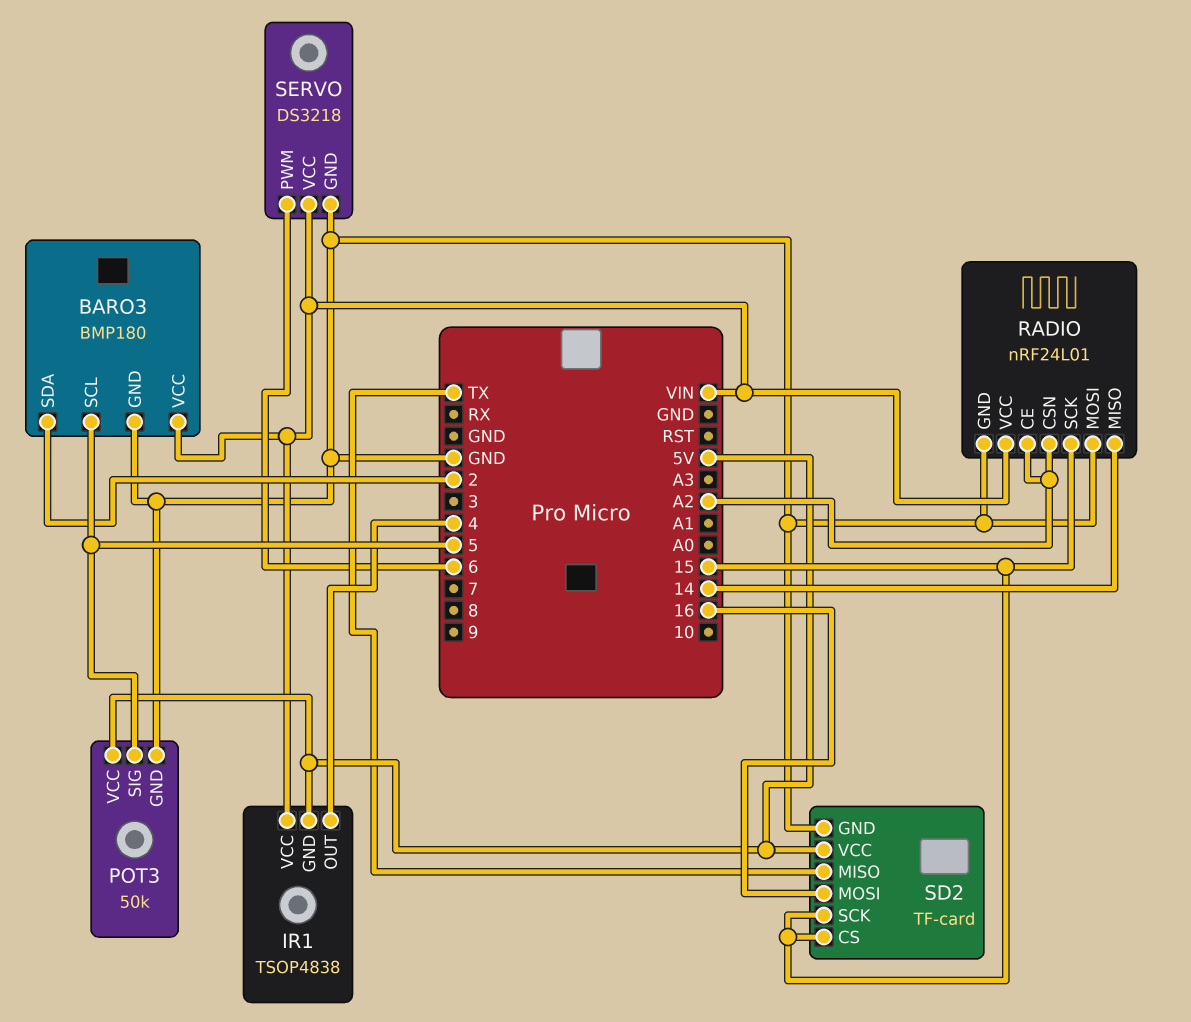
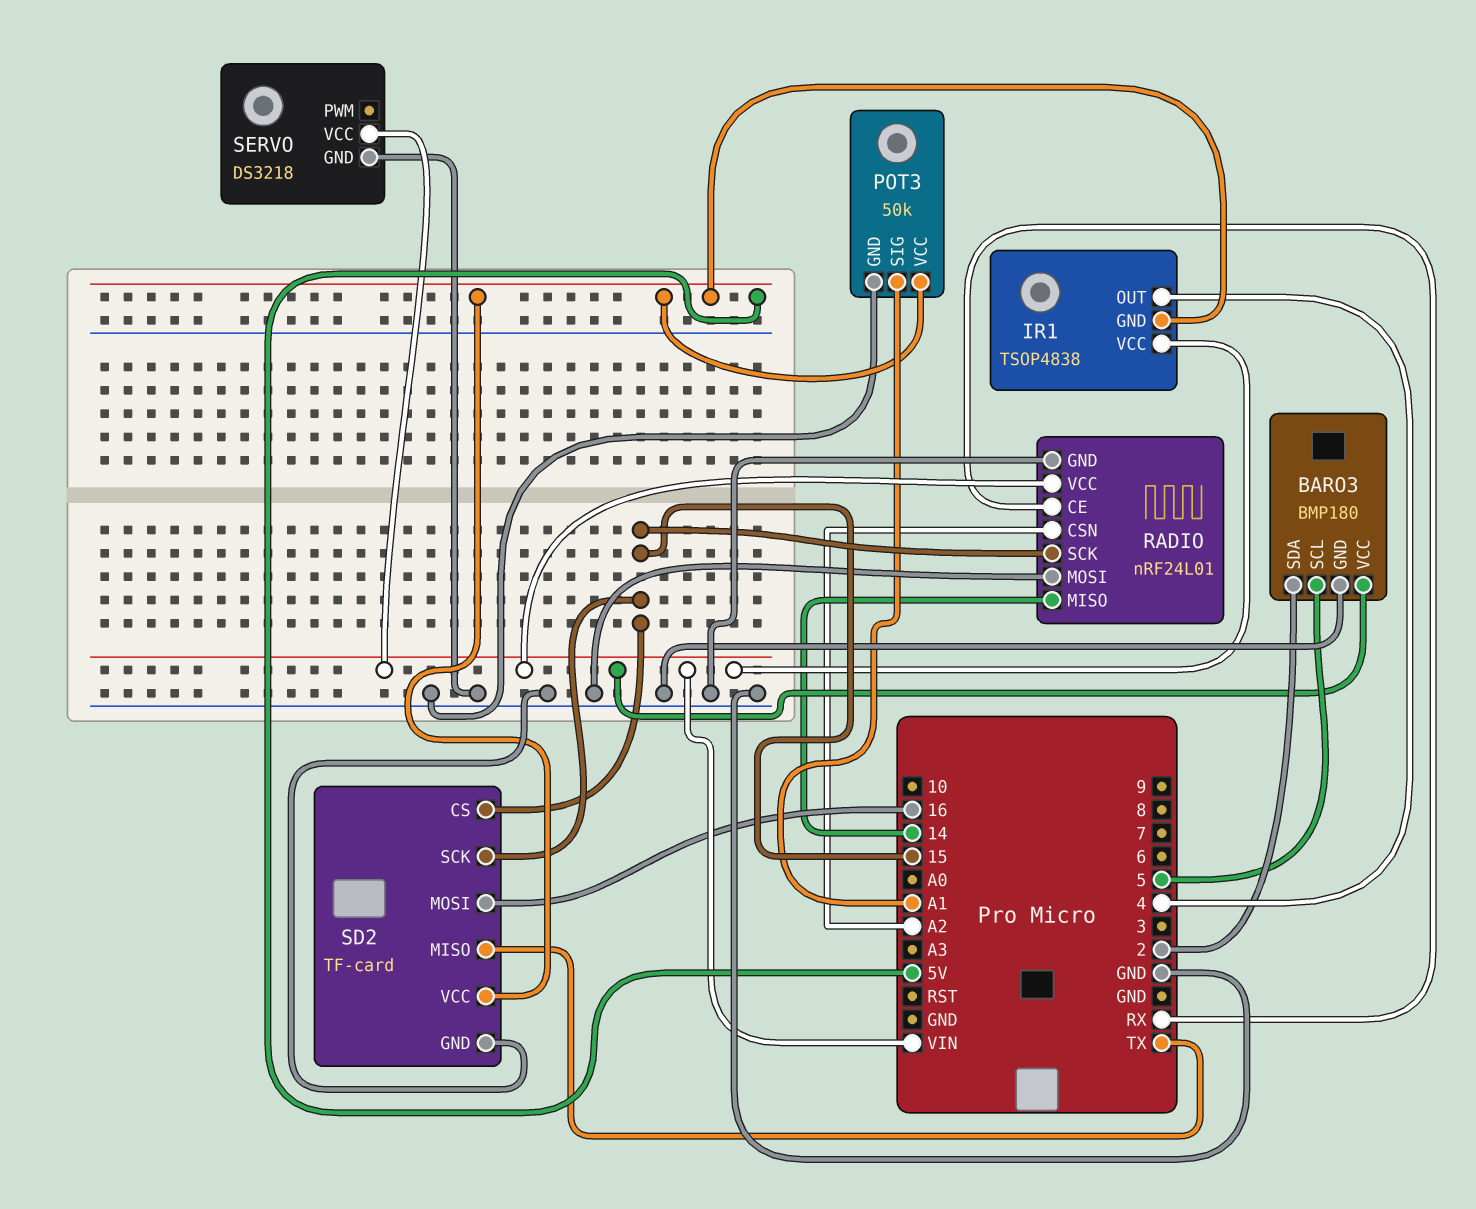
POT3 pin SIG: 5 -> A1
RADIO pin CE: A2 -> RX
SERVO pin PWM: 6 -> none

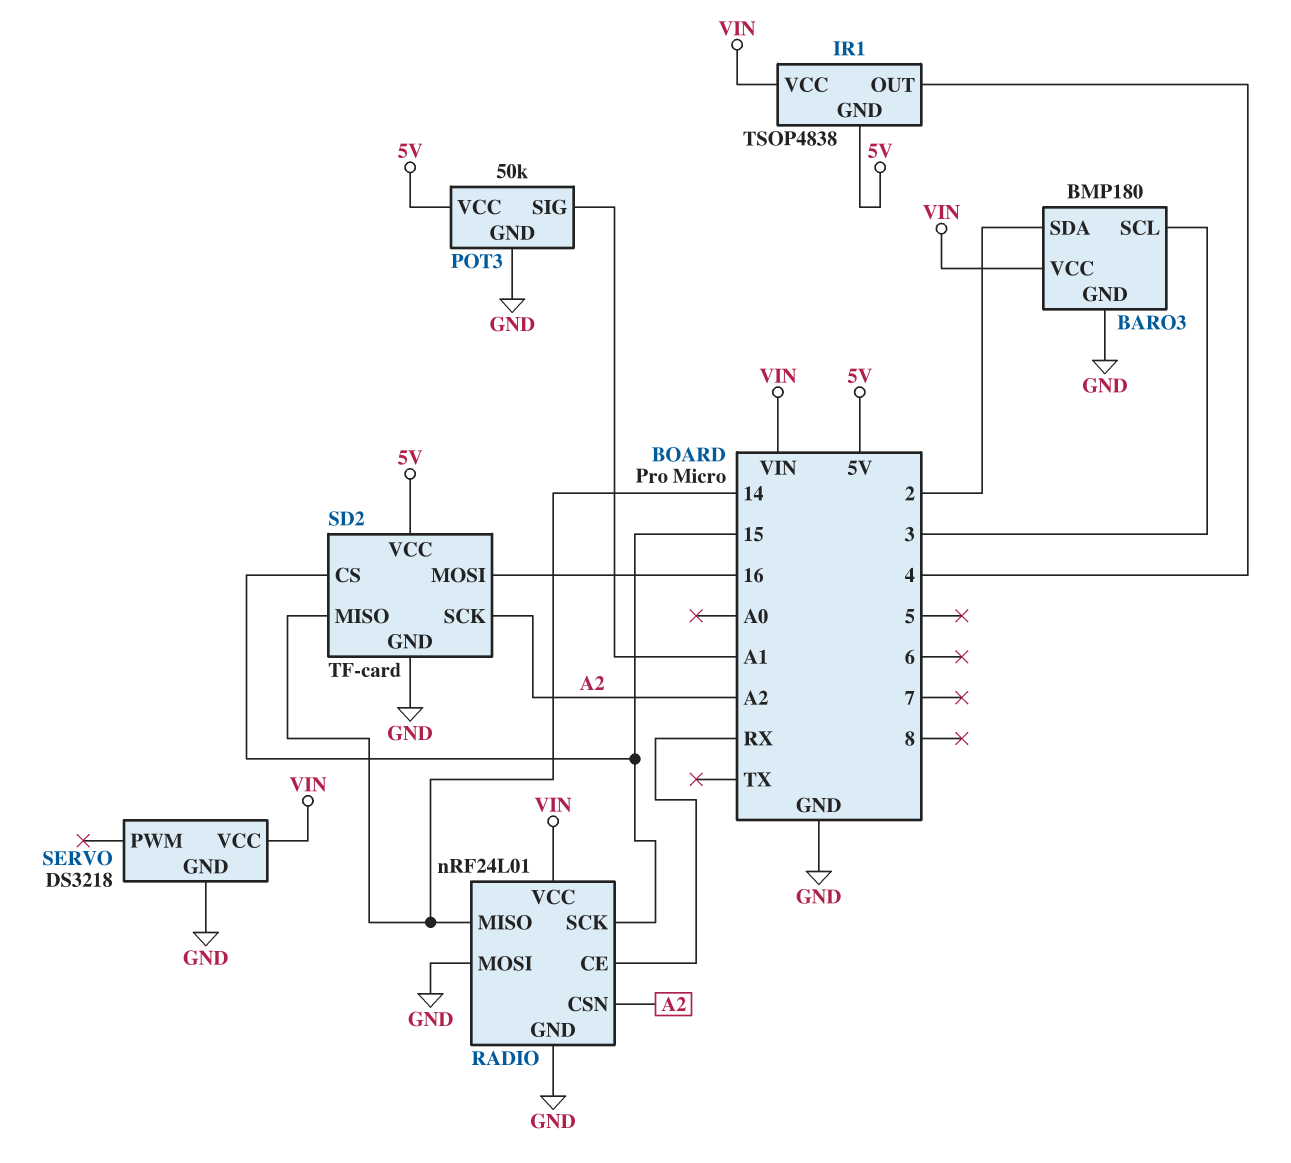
BARO3 pin SCL: 5 -> 3
SD2 pin MISO: TX -> 14
SD2 pin SCK: 15 -> A2

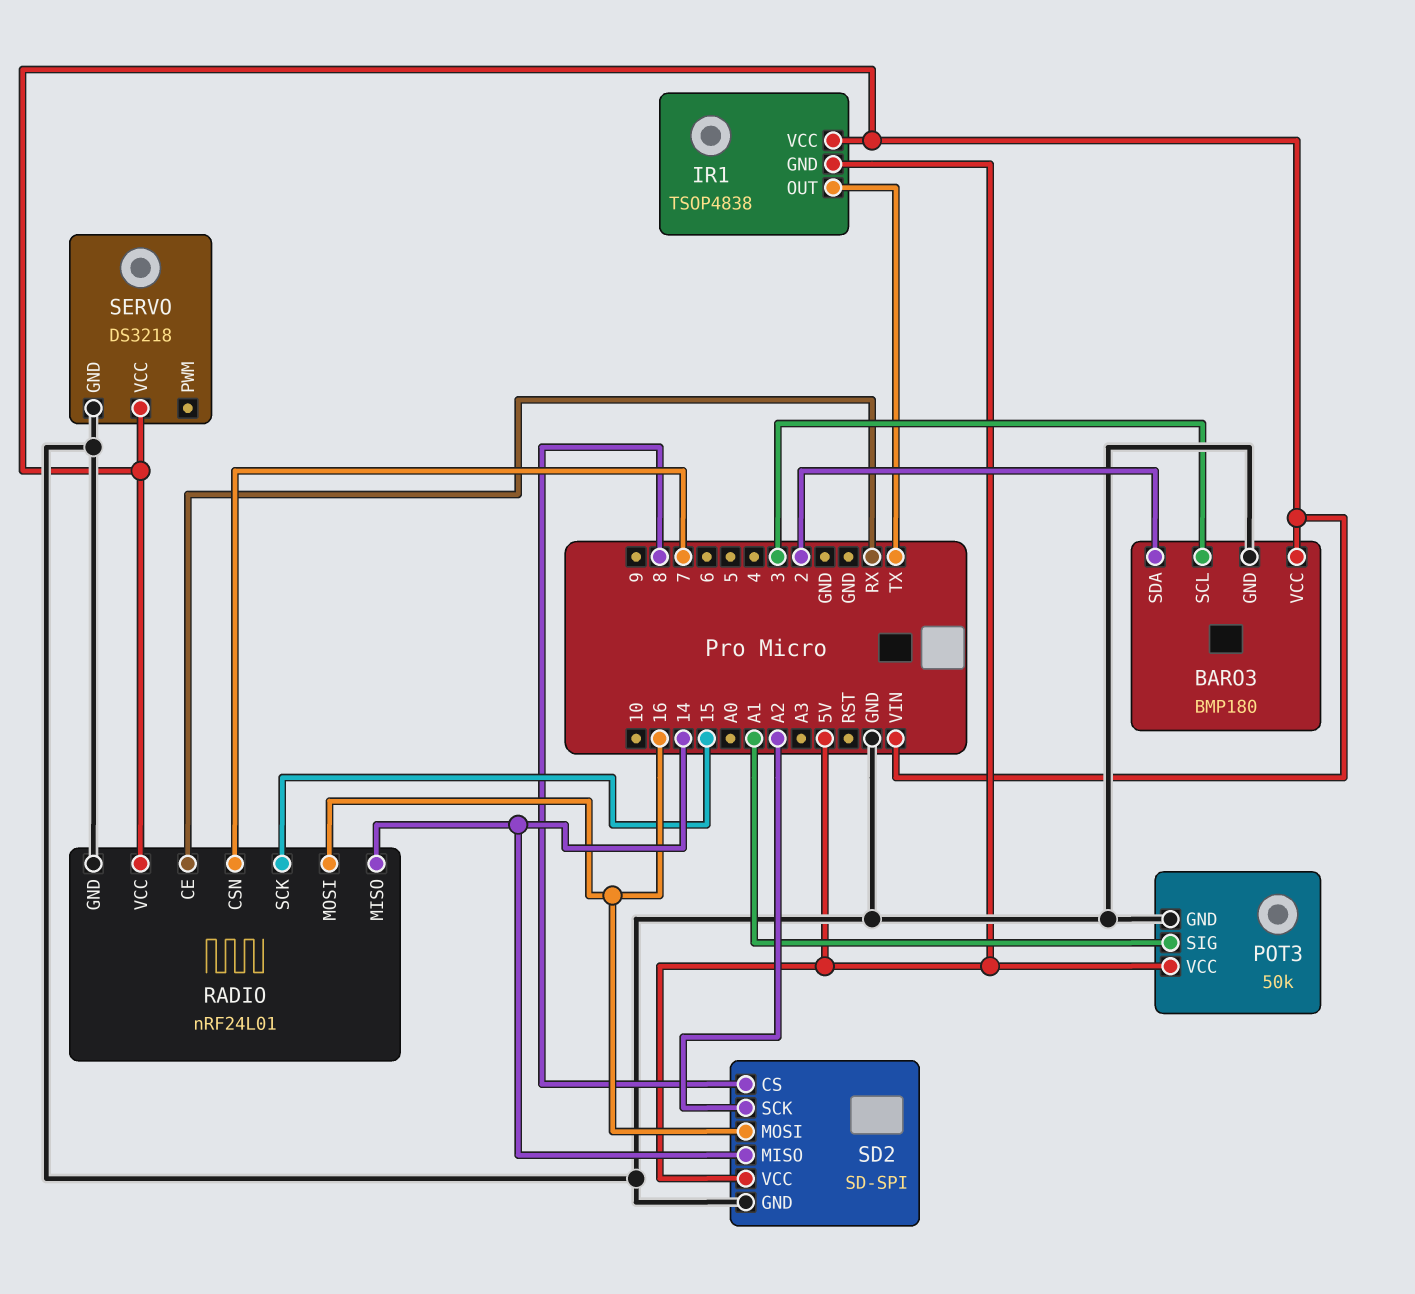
IR1 pin OUT: 4 -> TX
RADIO pin CSN: A2 -> 7
RADIO pin MOSI: GND -> 16
SD2: TF-card -> SD-SPI
SD2 pin CS: 15 -> 8

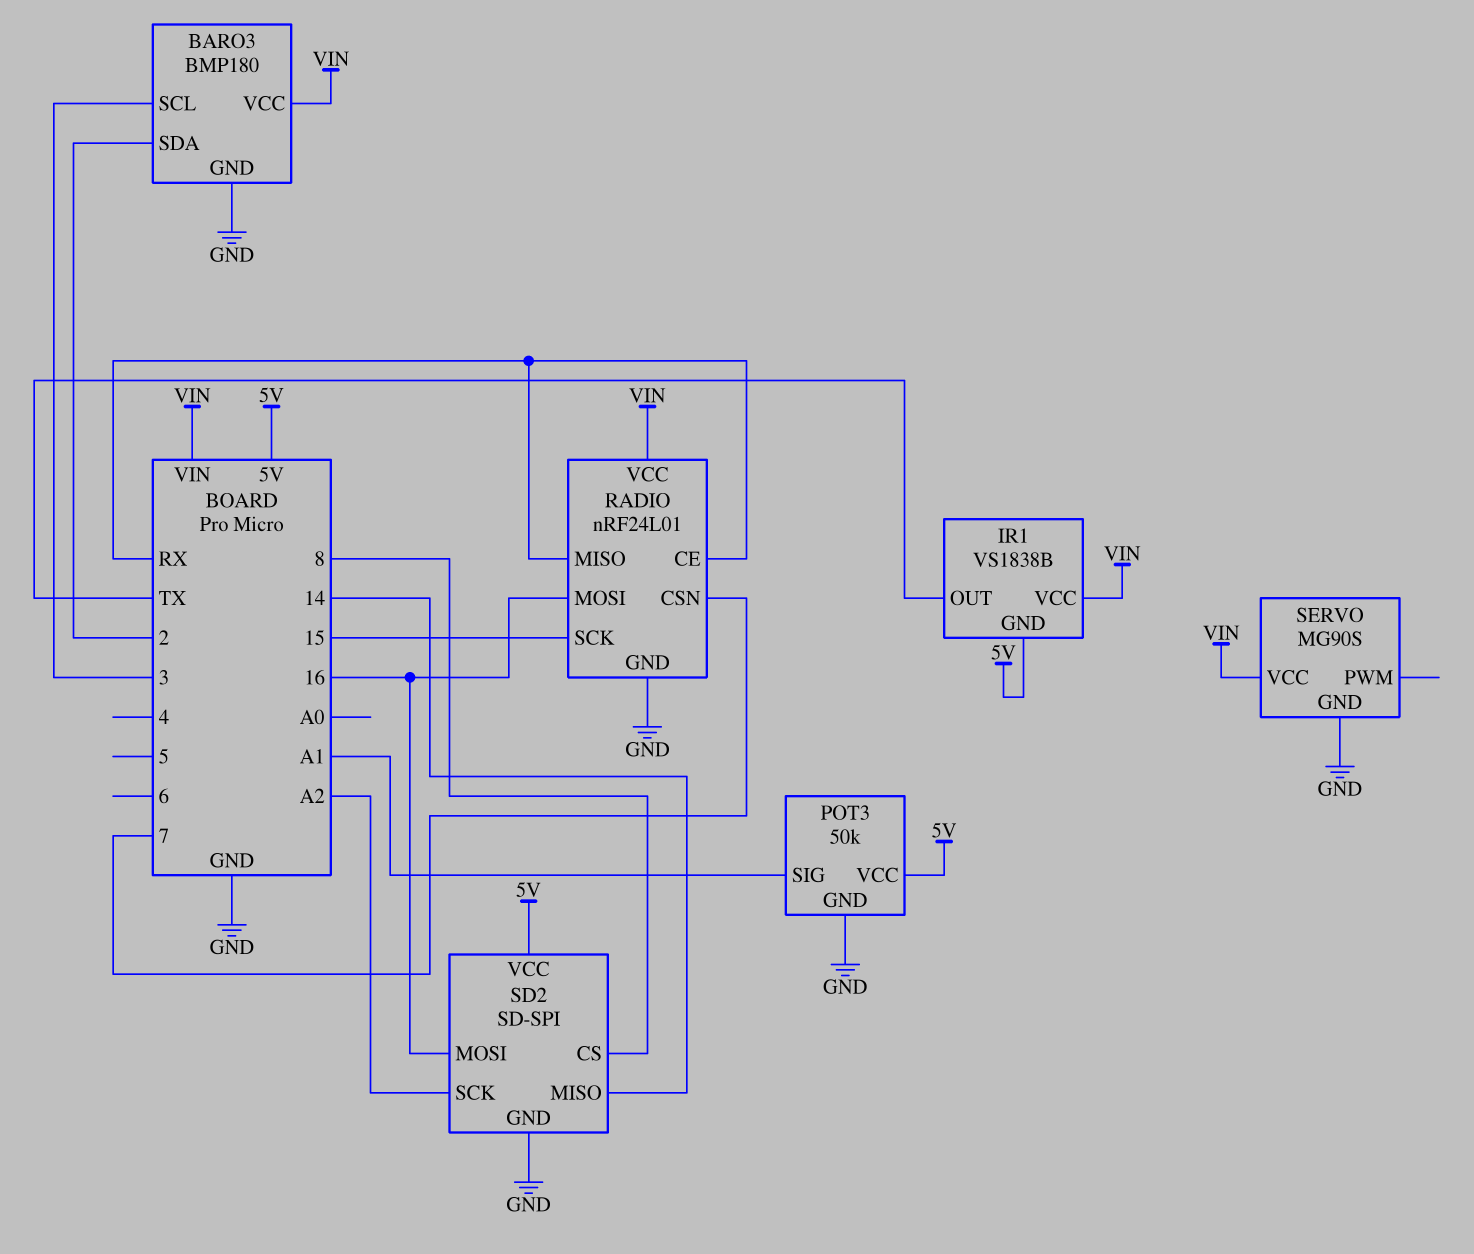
IR1: TSOP4838 -> VS1838B
RADIO pin MISO: 14 -> RX
SERVO: DS3218 -> MG90S

